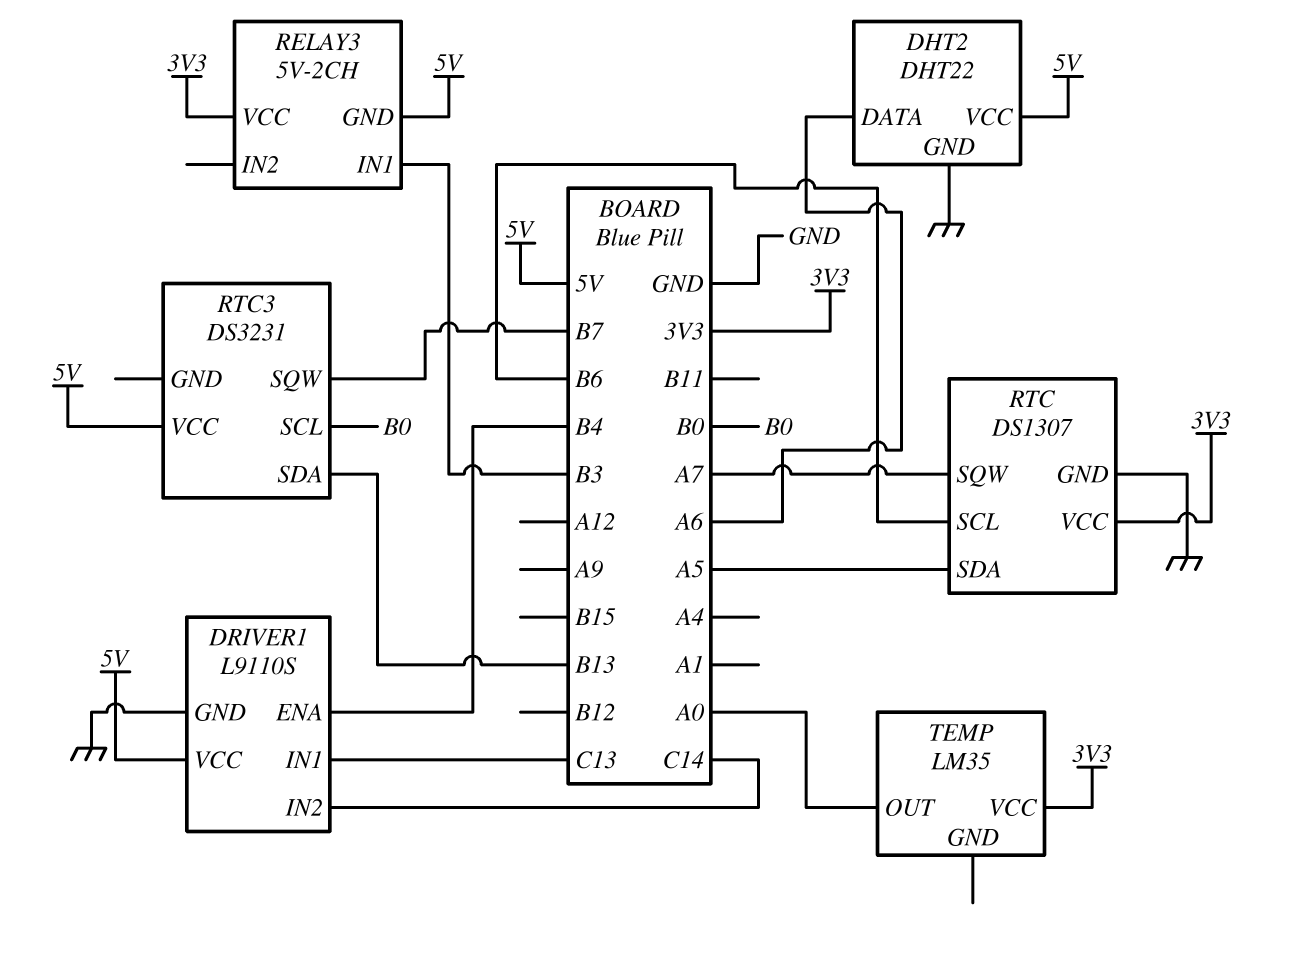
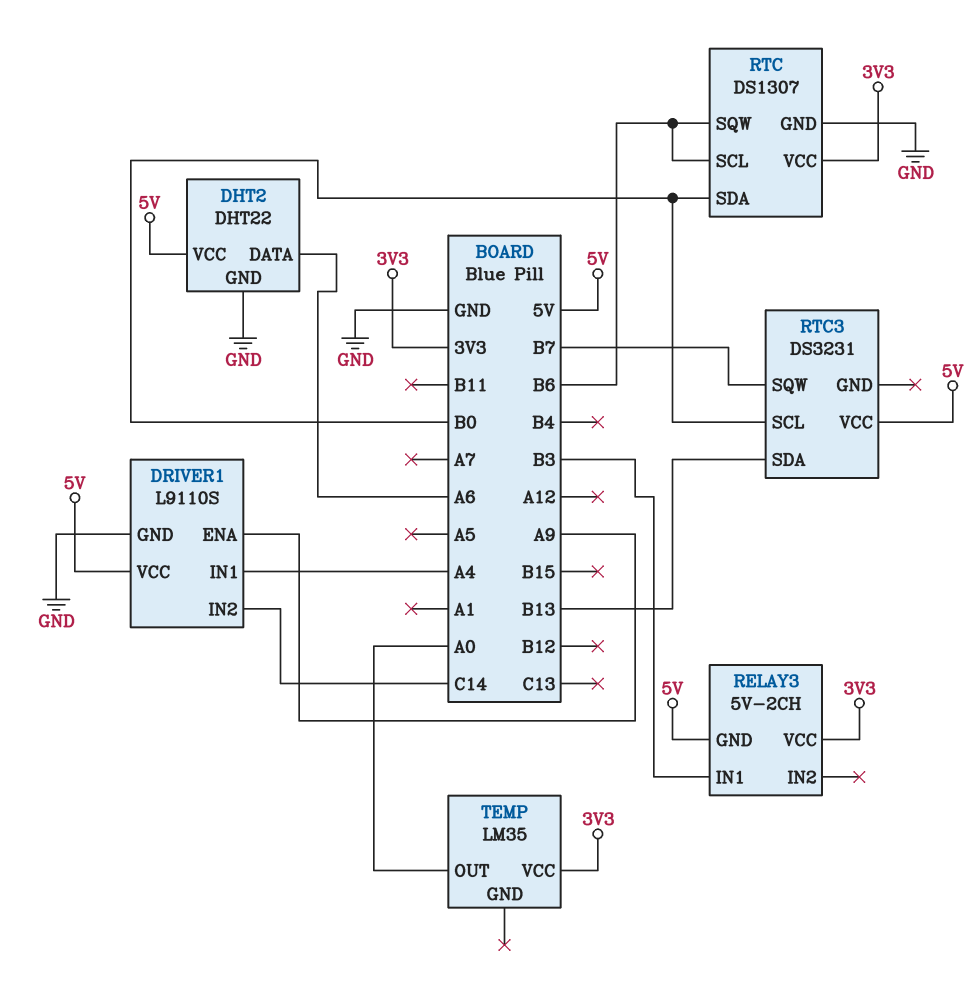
DRIVER1 pin ENA: B4 -> A9
DRIVER1 pin IN1: C13 -> A4
RTC pin SDA: A5 -> B0
RTC pin SQW: A7 -> B6

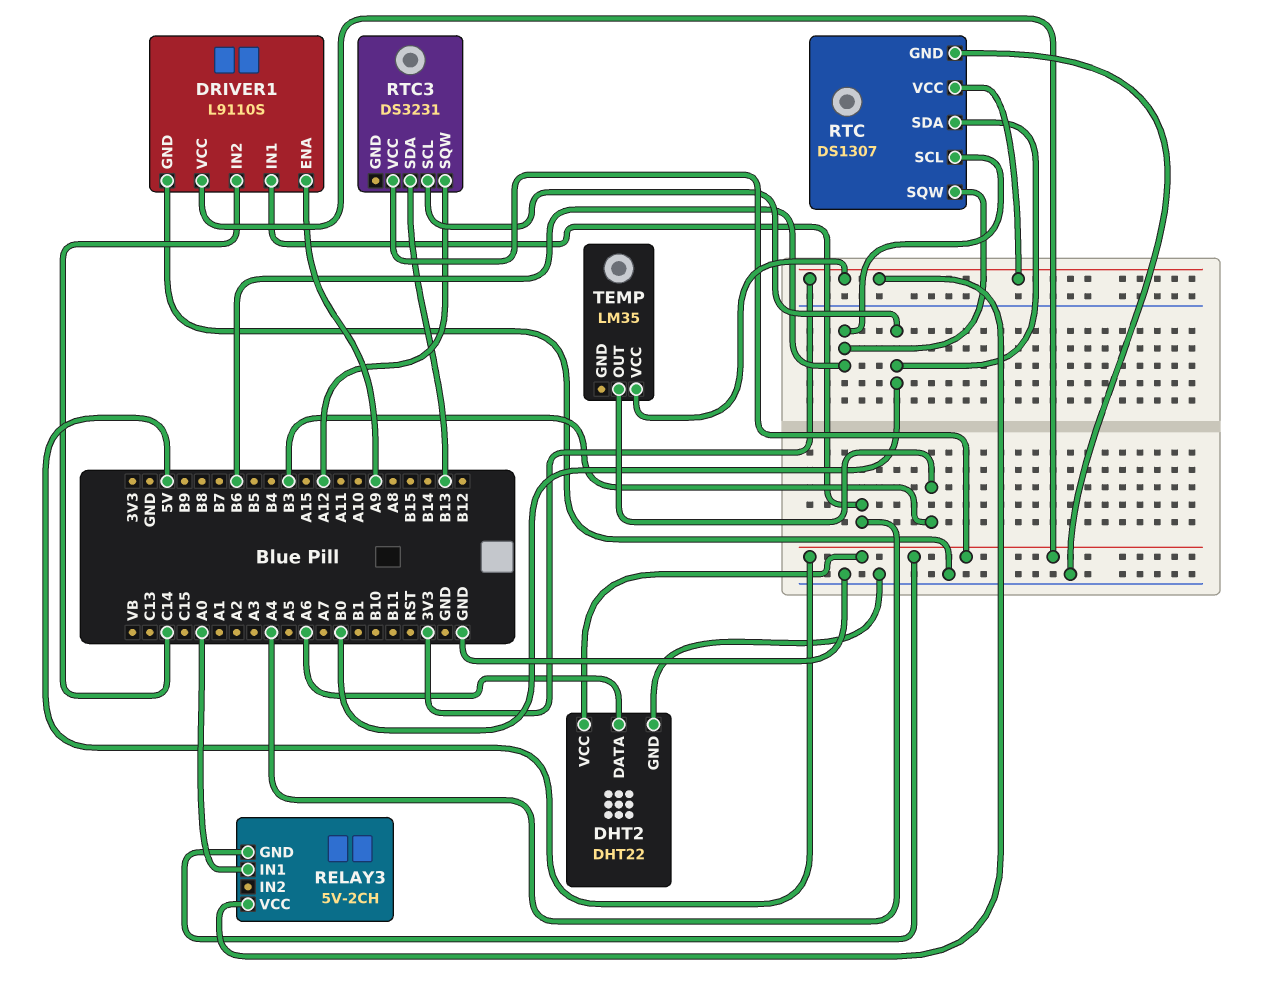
RELAY3 pin IN1: B3 -> A0
RTC3 pin SQW: B7 -> A12
TEMP pin OUT: A0 -> B3

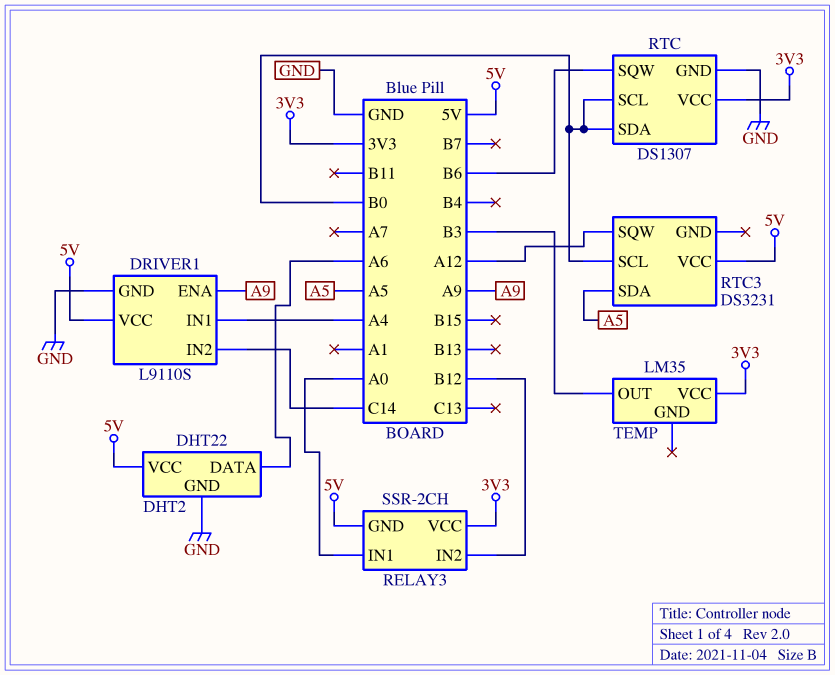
RELAY3: 5V-2CH -> SSR-2CH
RELAY3 pin IN2: none -> B12
RTC pin SCL: B6 -> B0
RTC3 pin SDA: B13 -> A5

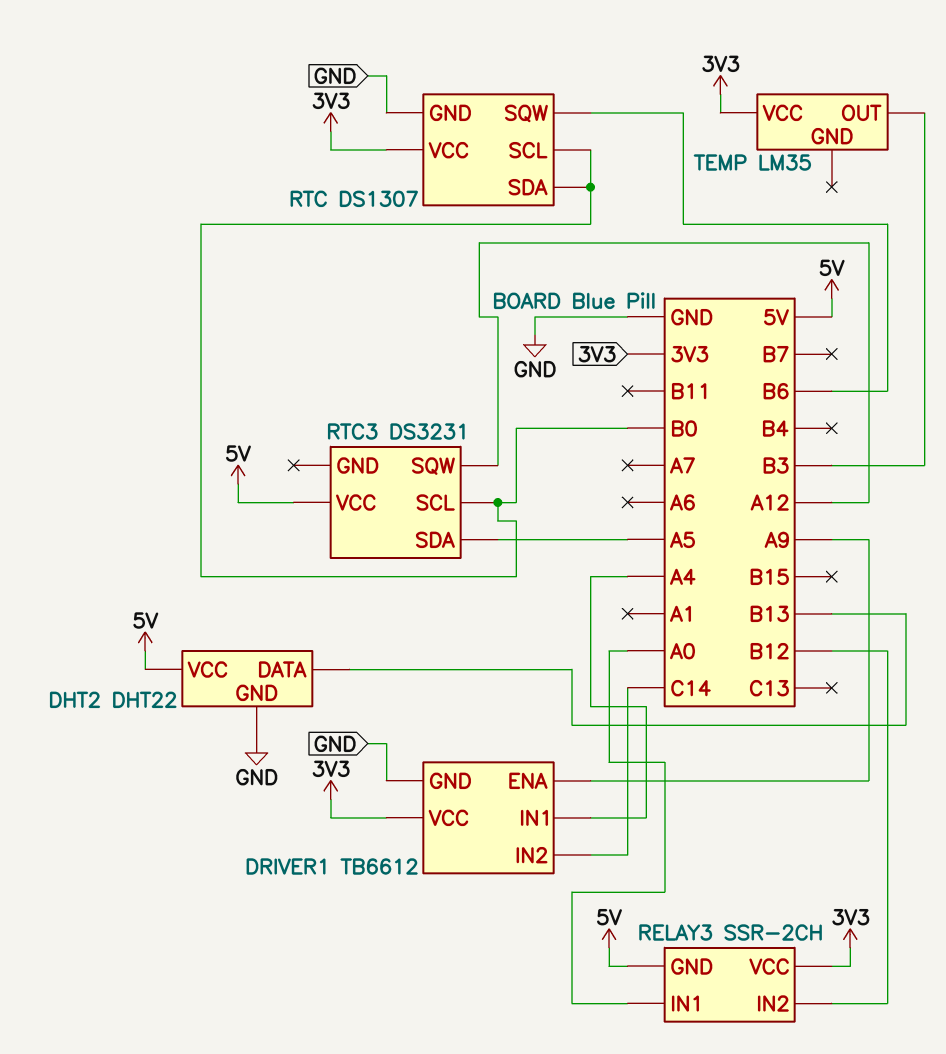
DHT2 pin DATA: A6 -> B13
DRIVER1: L9110S -> TB6612
DRIVER1 pin VCC: 5V -> 3V3

